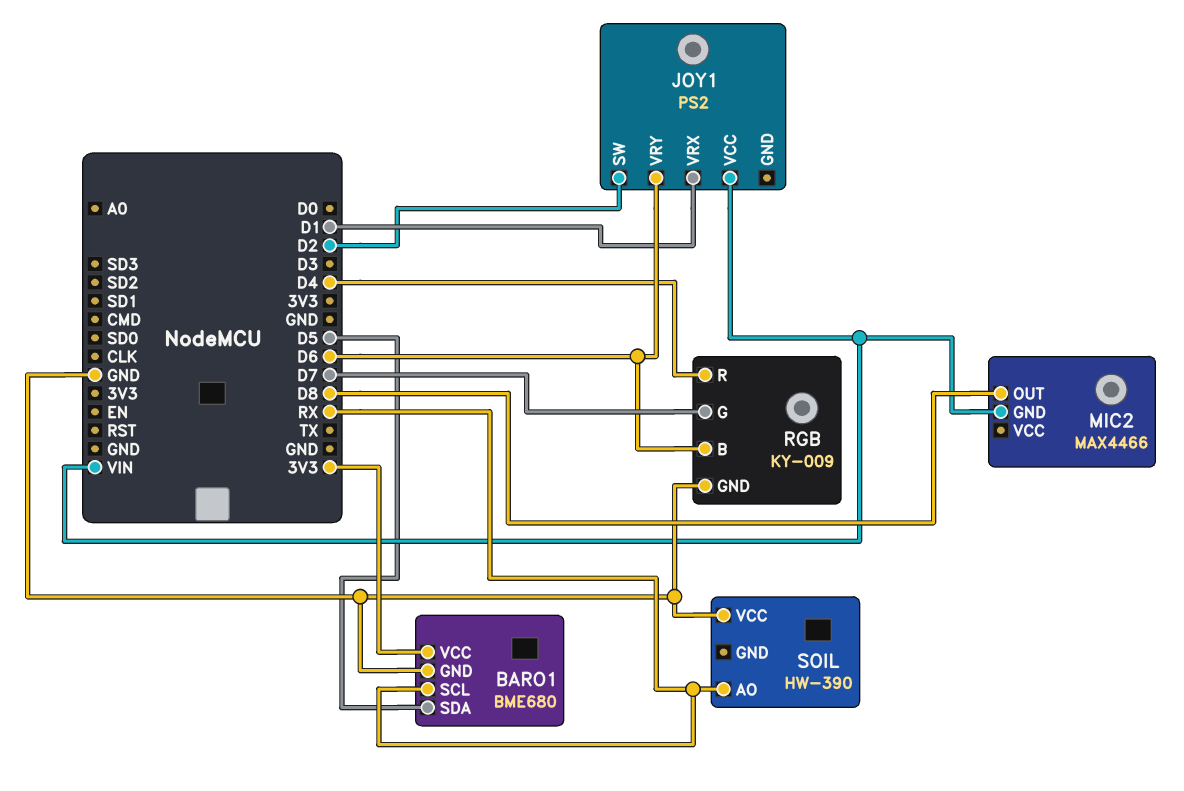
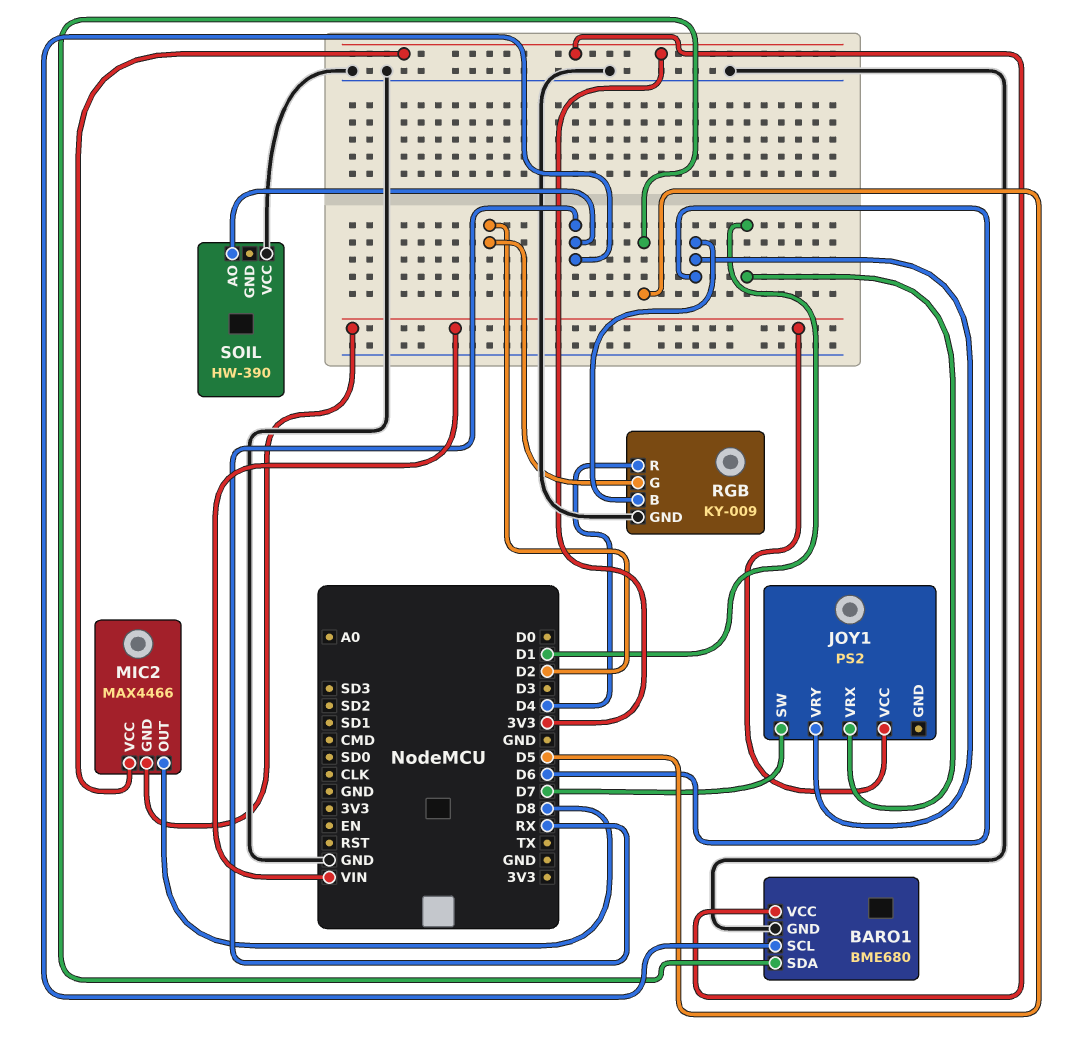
JOY1 pin SW: D2 -> D7
MIC2 pin VCC: none -> 3V3
RGB pin G: D7 -> D2

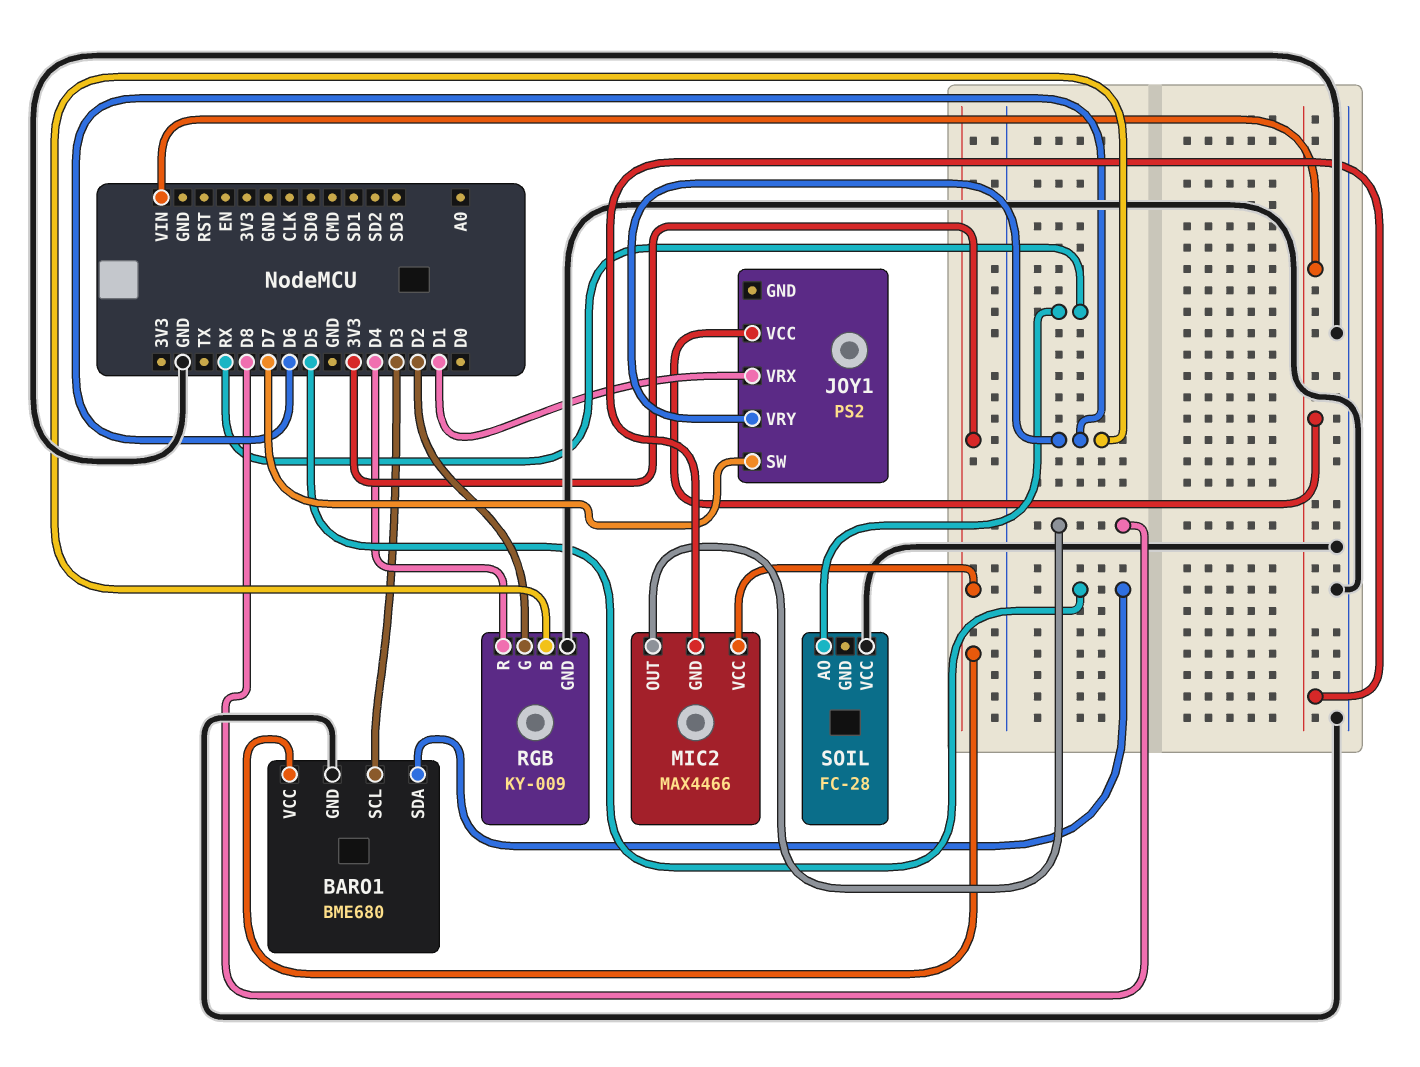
BARO1 pin SCL: RX -> D3
SOIL: HW-390 -> FC-28

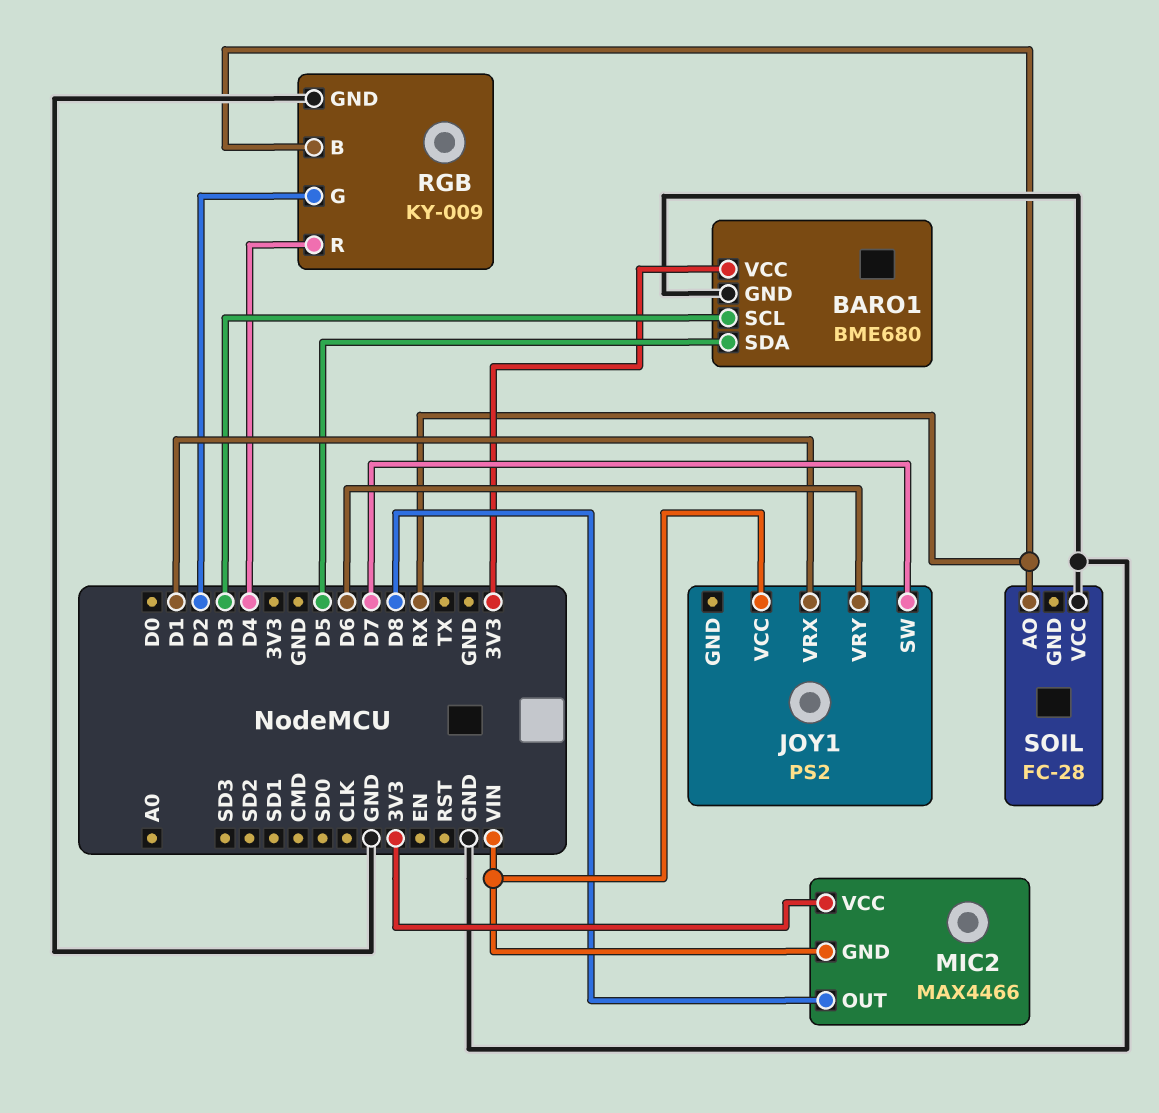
RGB pin B: D6 -> RX

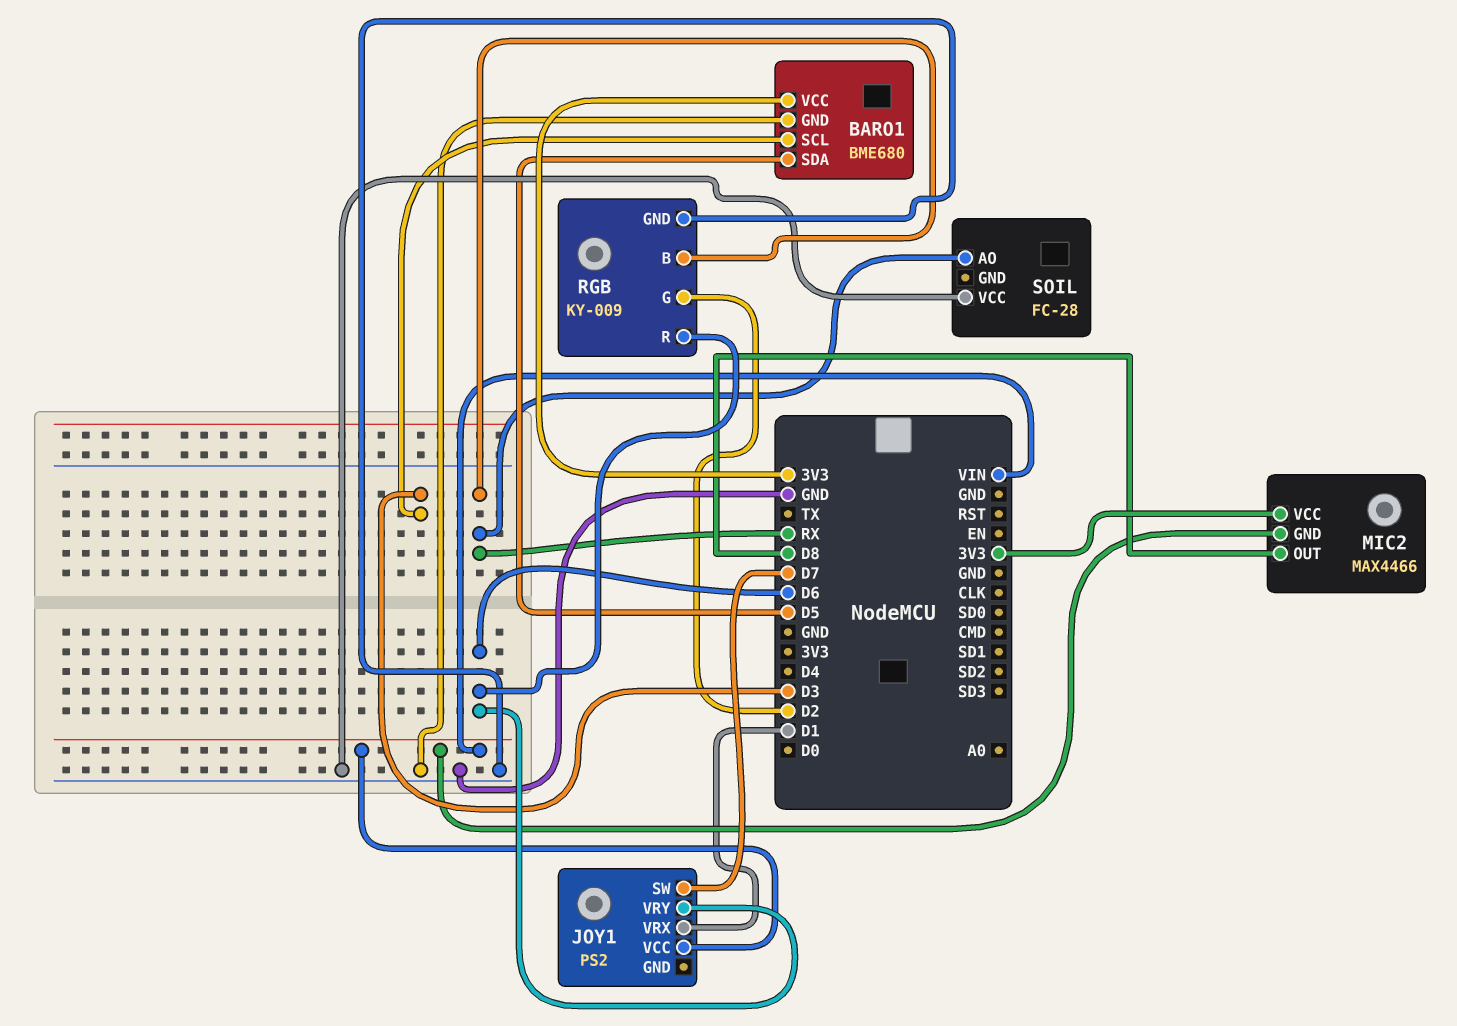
RGB pin R: D4 -> D6

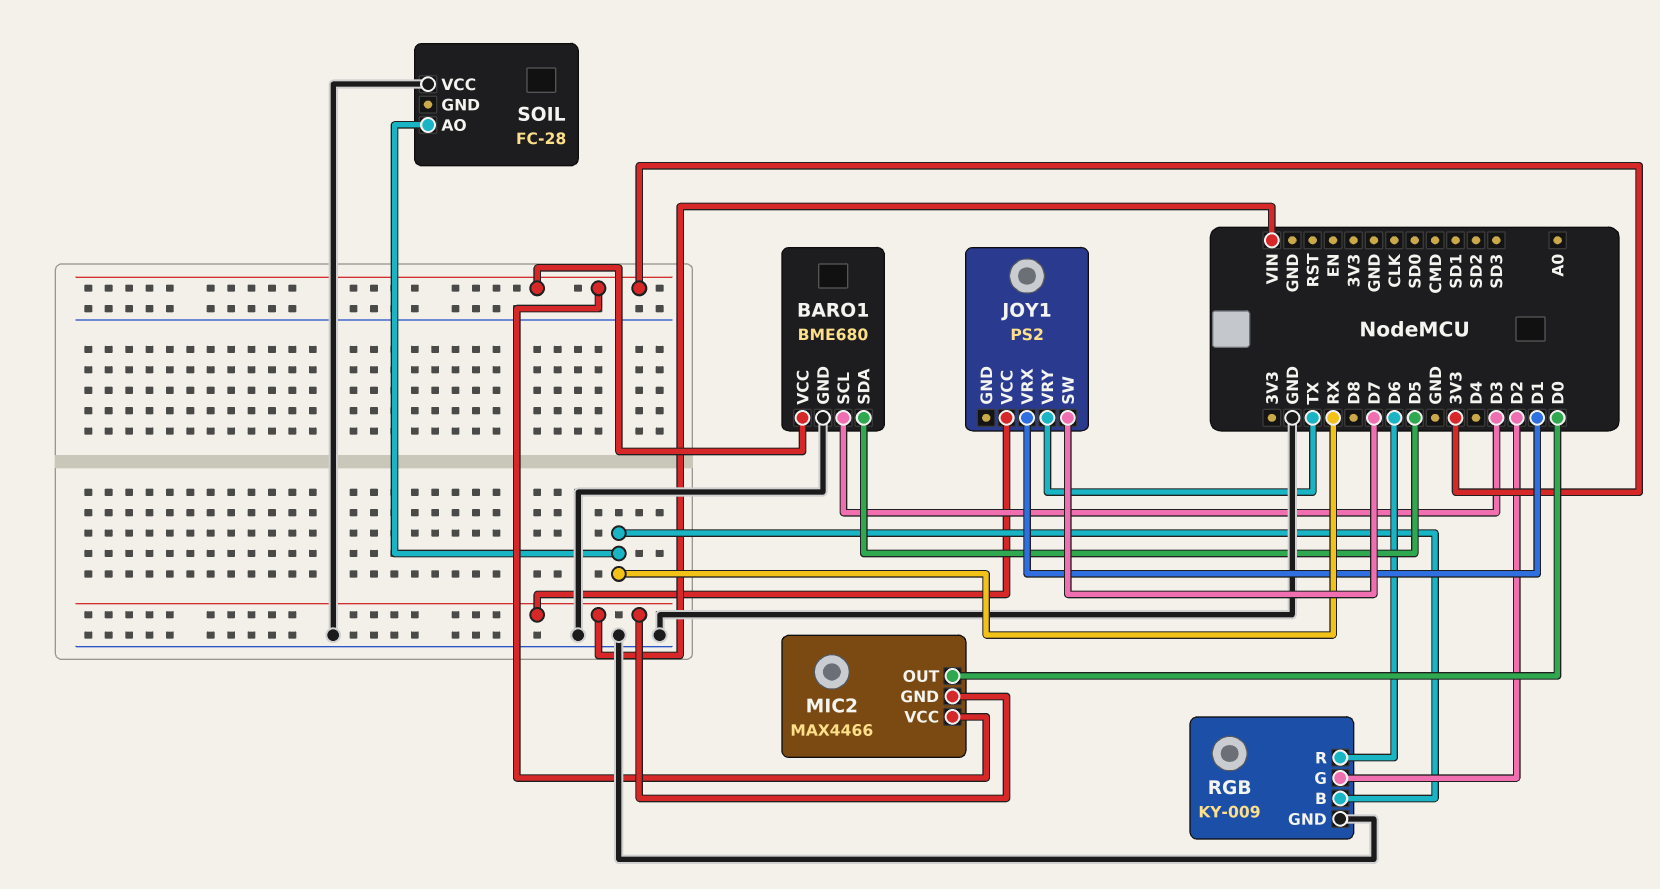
JOY1 pin VRY: D6 -> TX
MIC2 pin OUT: D8 -> D0

